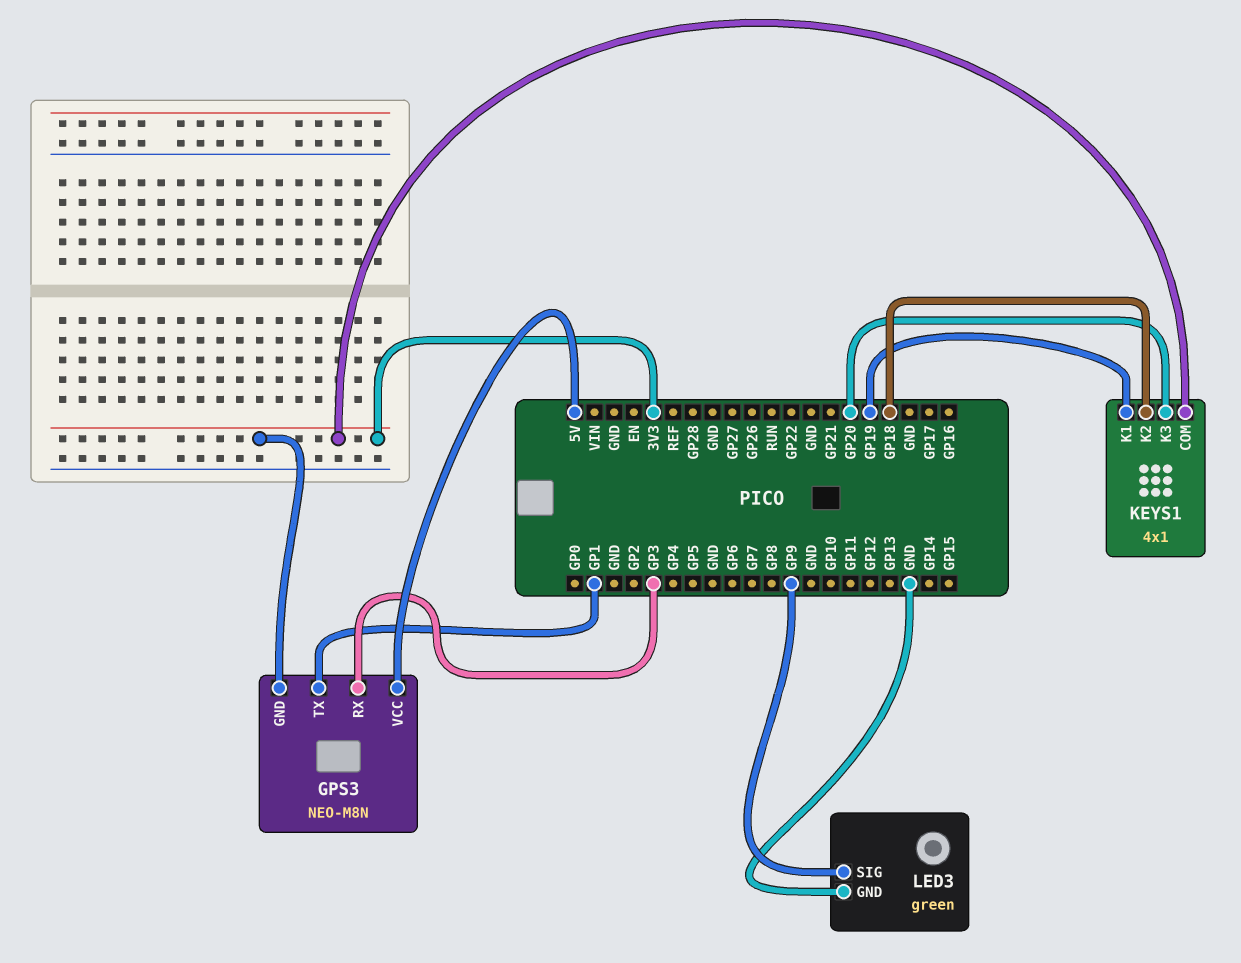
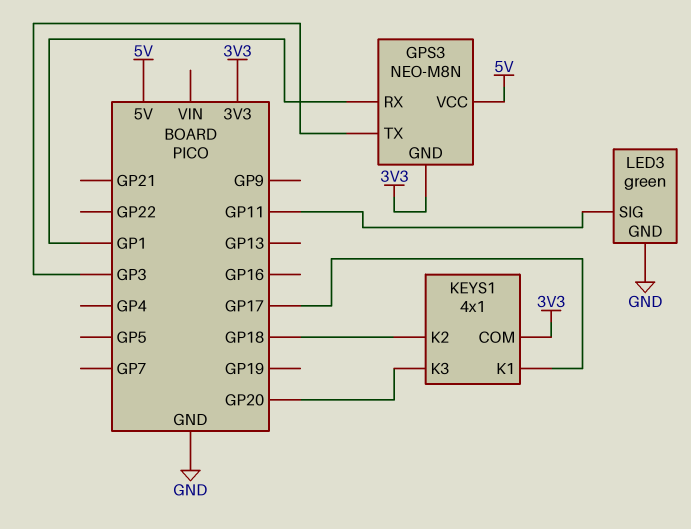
GPS3 pin RX: GP3 -> GP1
GPS3 pin TX: GP1 -> GP3
KEYS1 pin K1: GP19 -> GP17
LED3 pin SIG: GP9 -> GP11

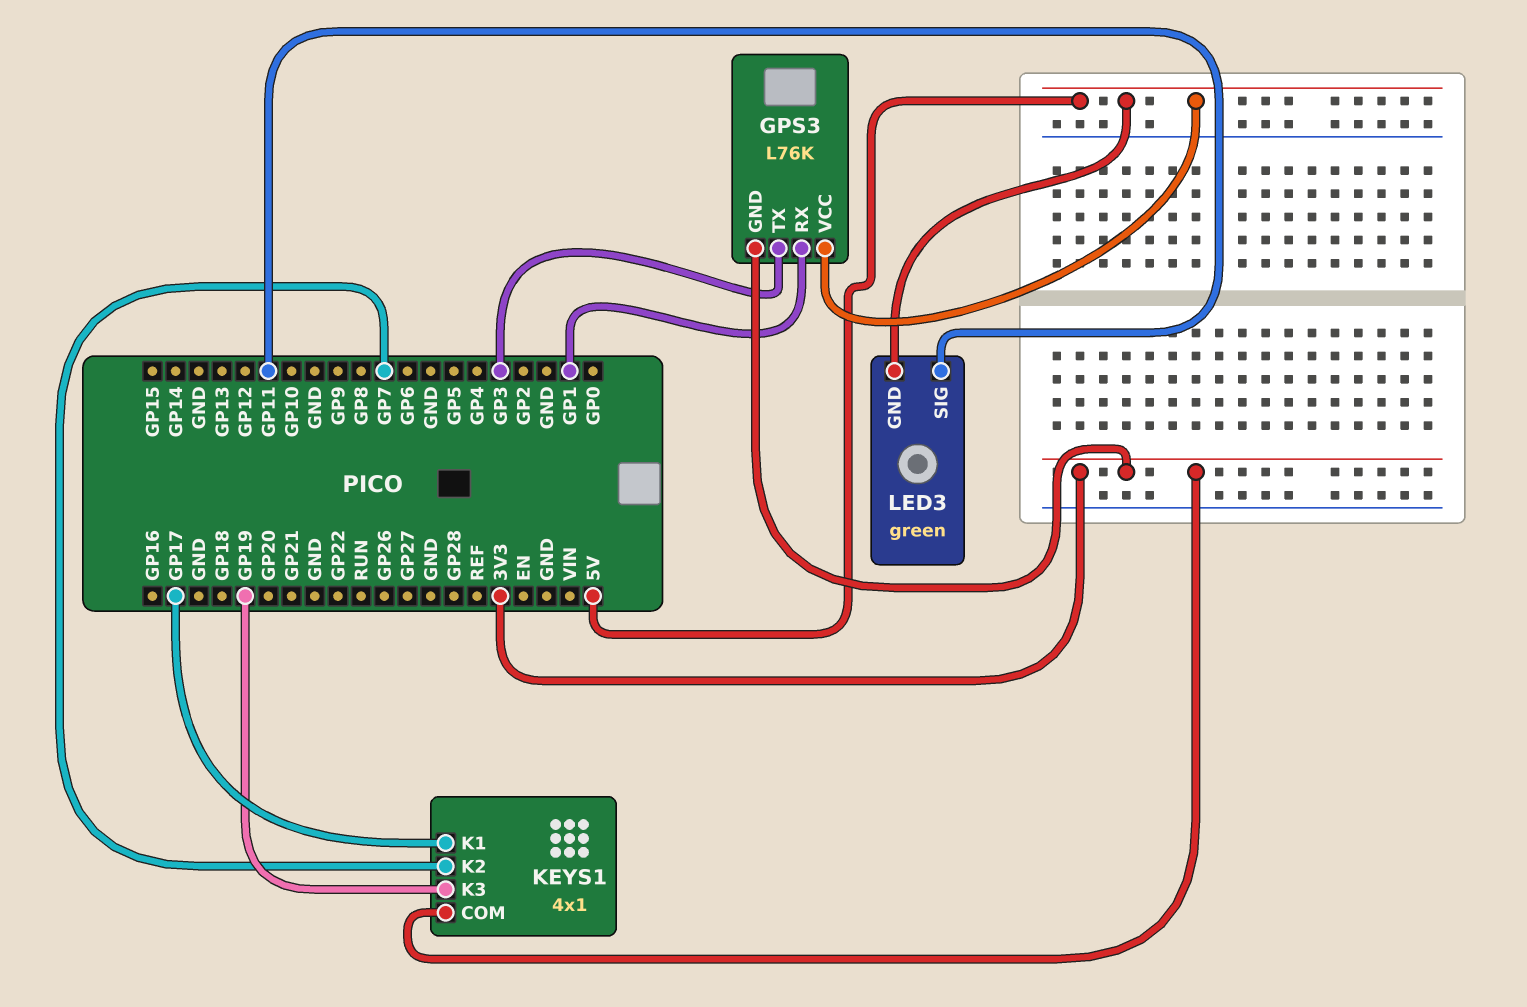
GPS3: NEO-M8N -> L76K
KEYS1 pin K2: GP18 -> GP7
KEYS1 pin K3: GP20 -> GP19
LED3 pin GND: GND -> 5V

